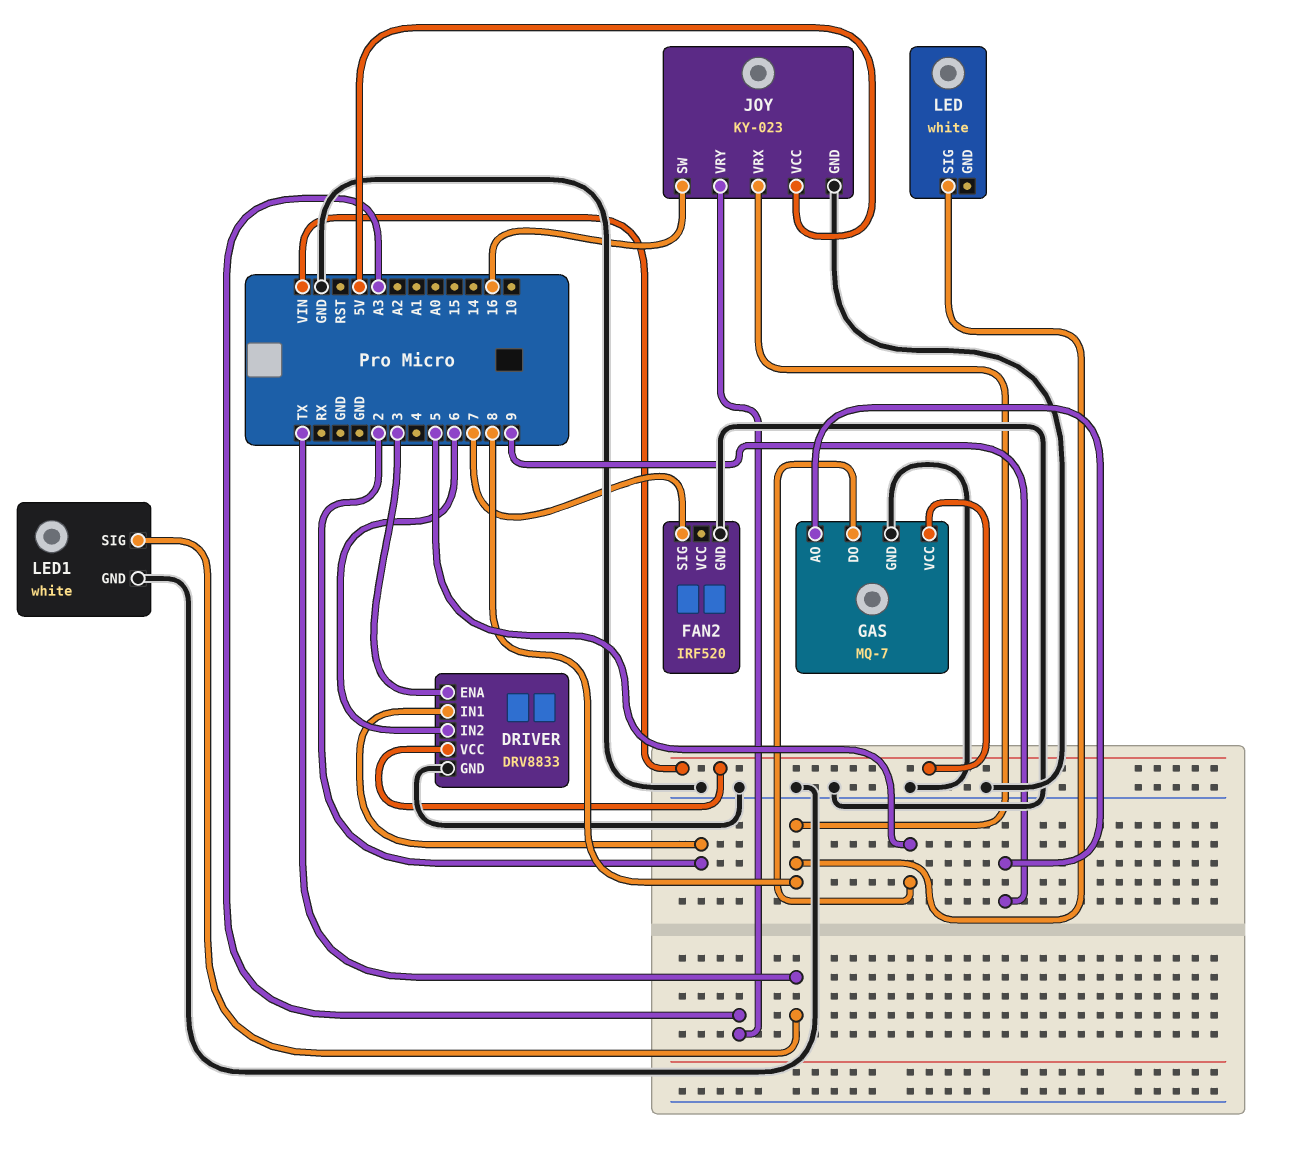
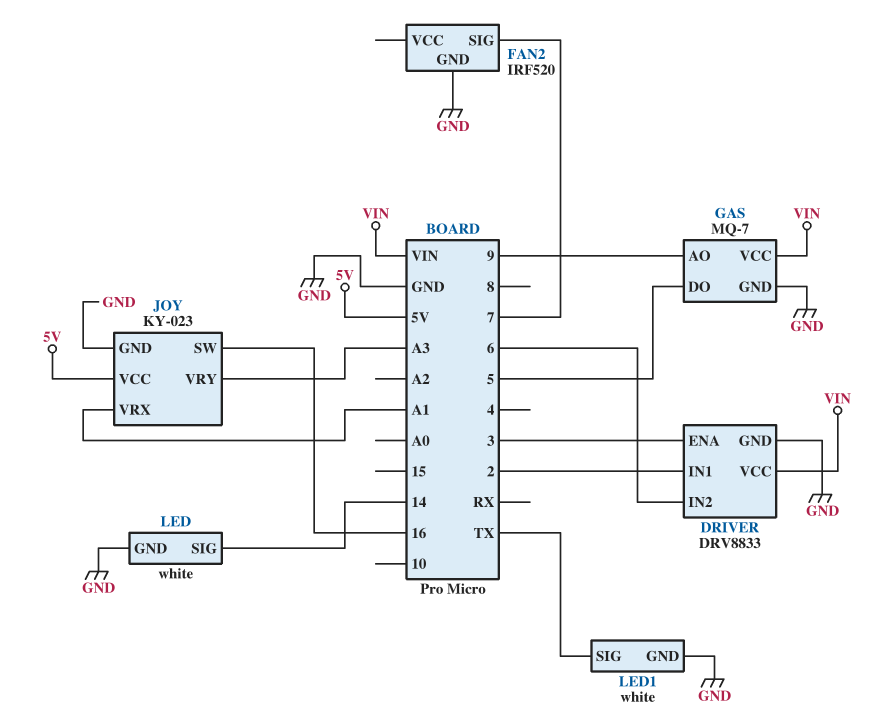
JOY pin VRX: 8 -> A1
LED pin GND: none -> GND
LED pin SIG: 8 -> 14

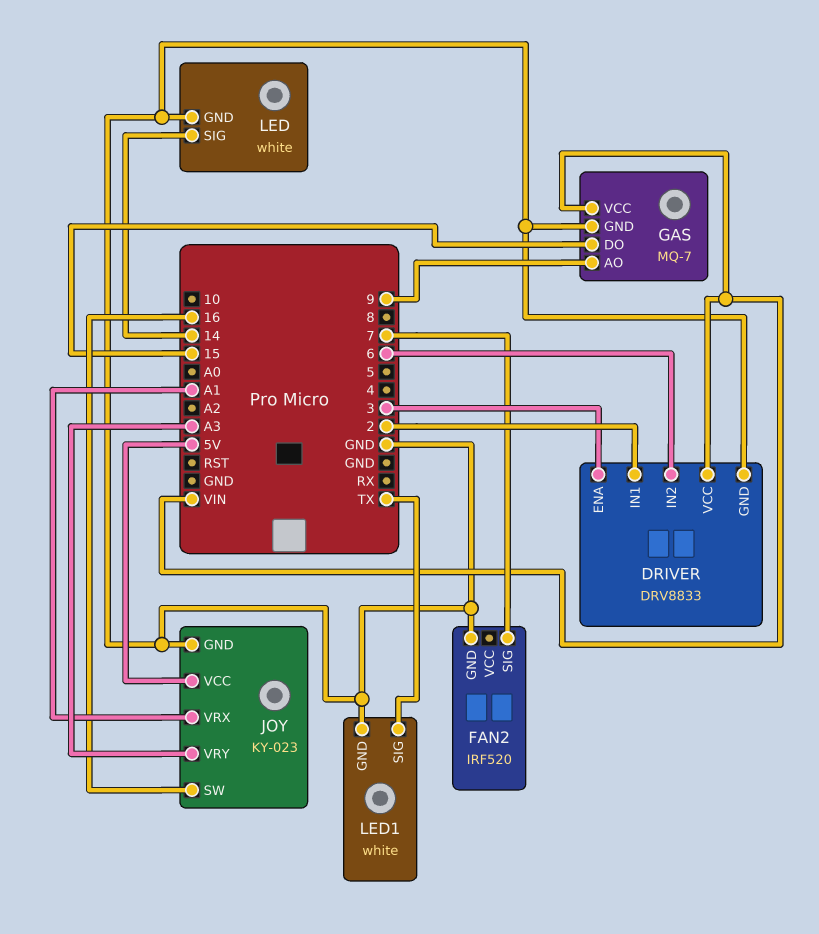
GAS pin DO: 5 -> 15

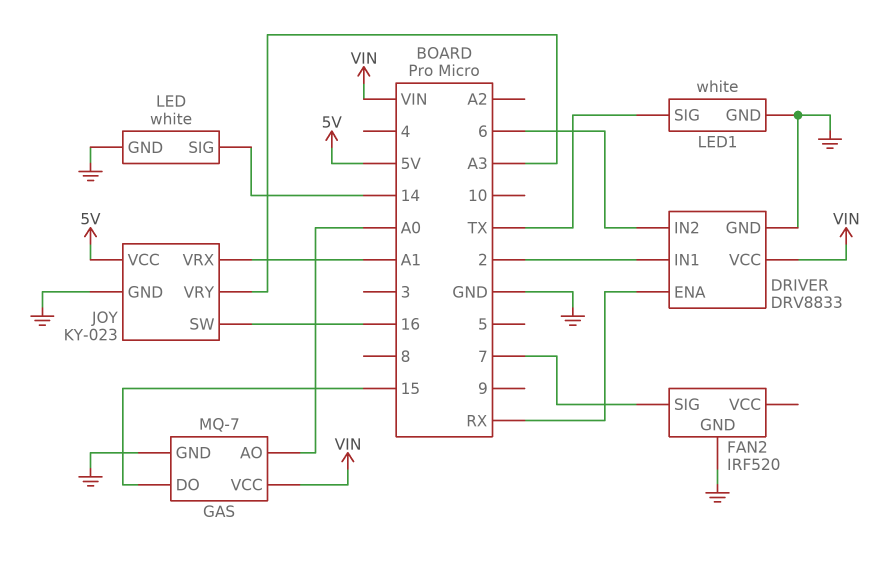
DRIVER pin ENA: 3 -> RX
GAS pin AO: 9 -> A0

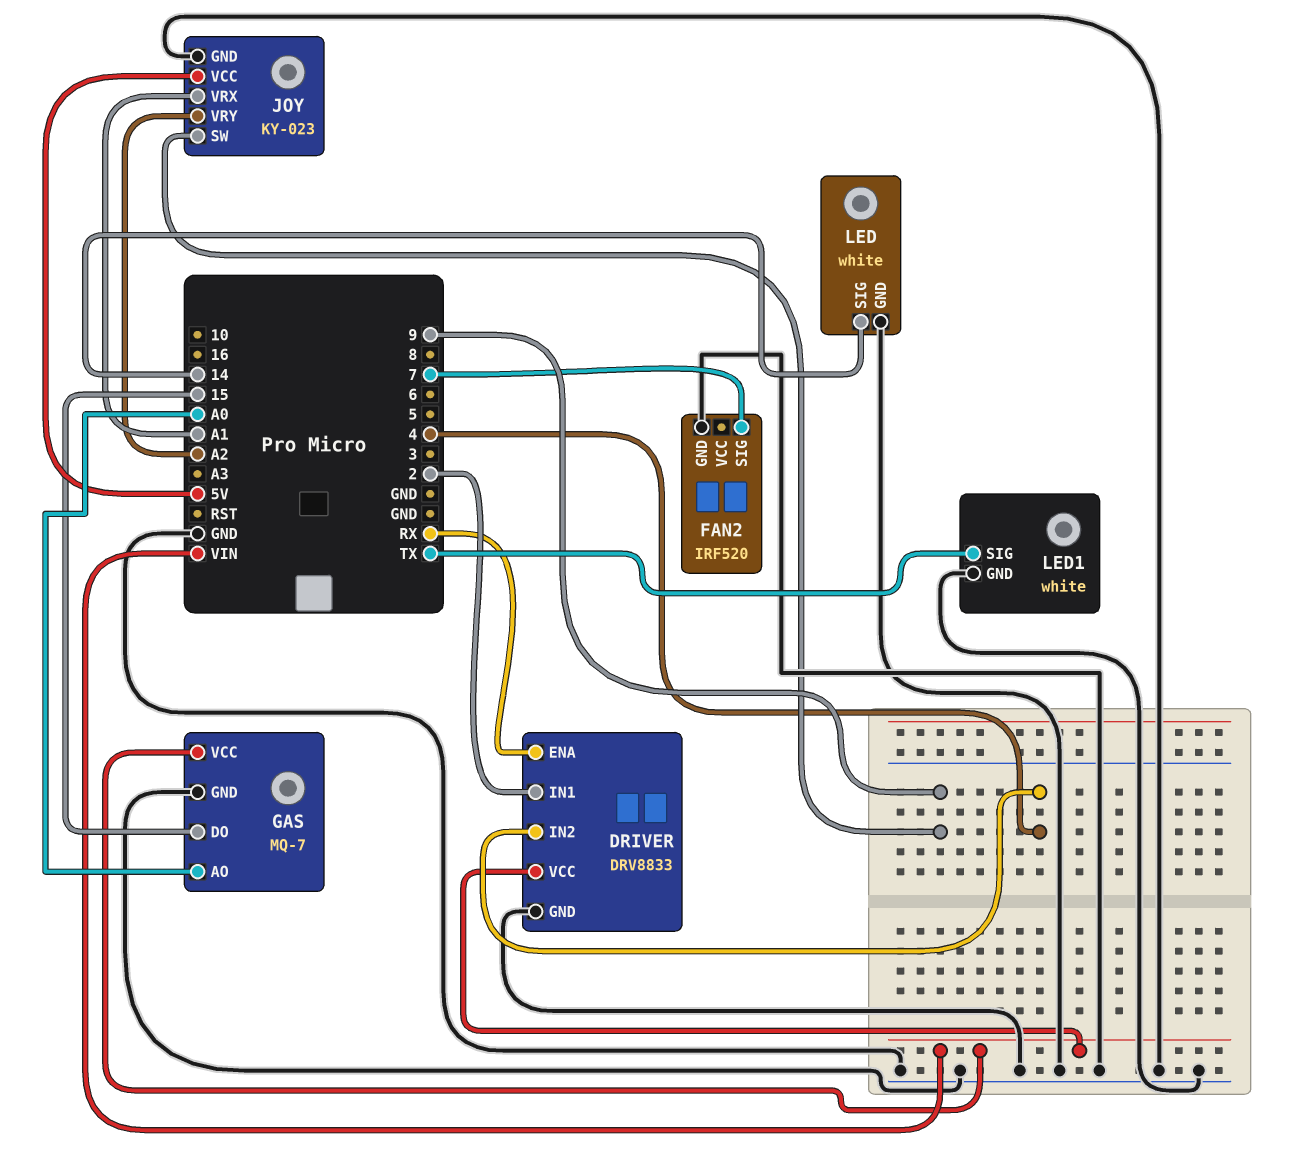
DRIVER pin IN2: 6 -> 4
JOY pin SW: 16 -> 9
JOY pin VRY: A3 -> A2

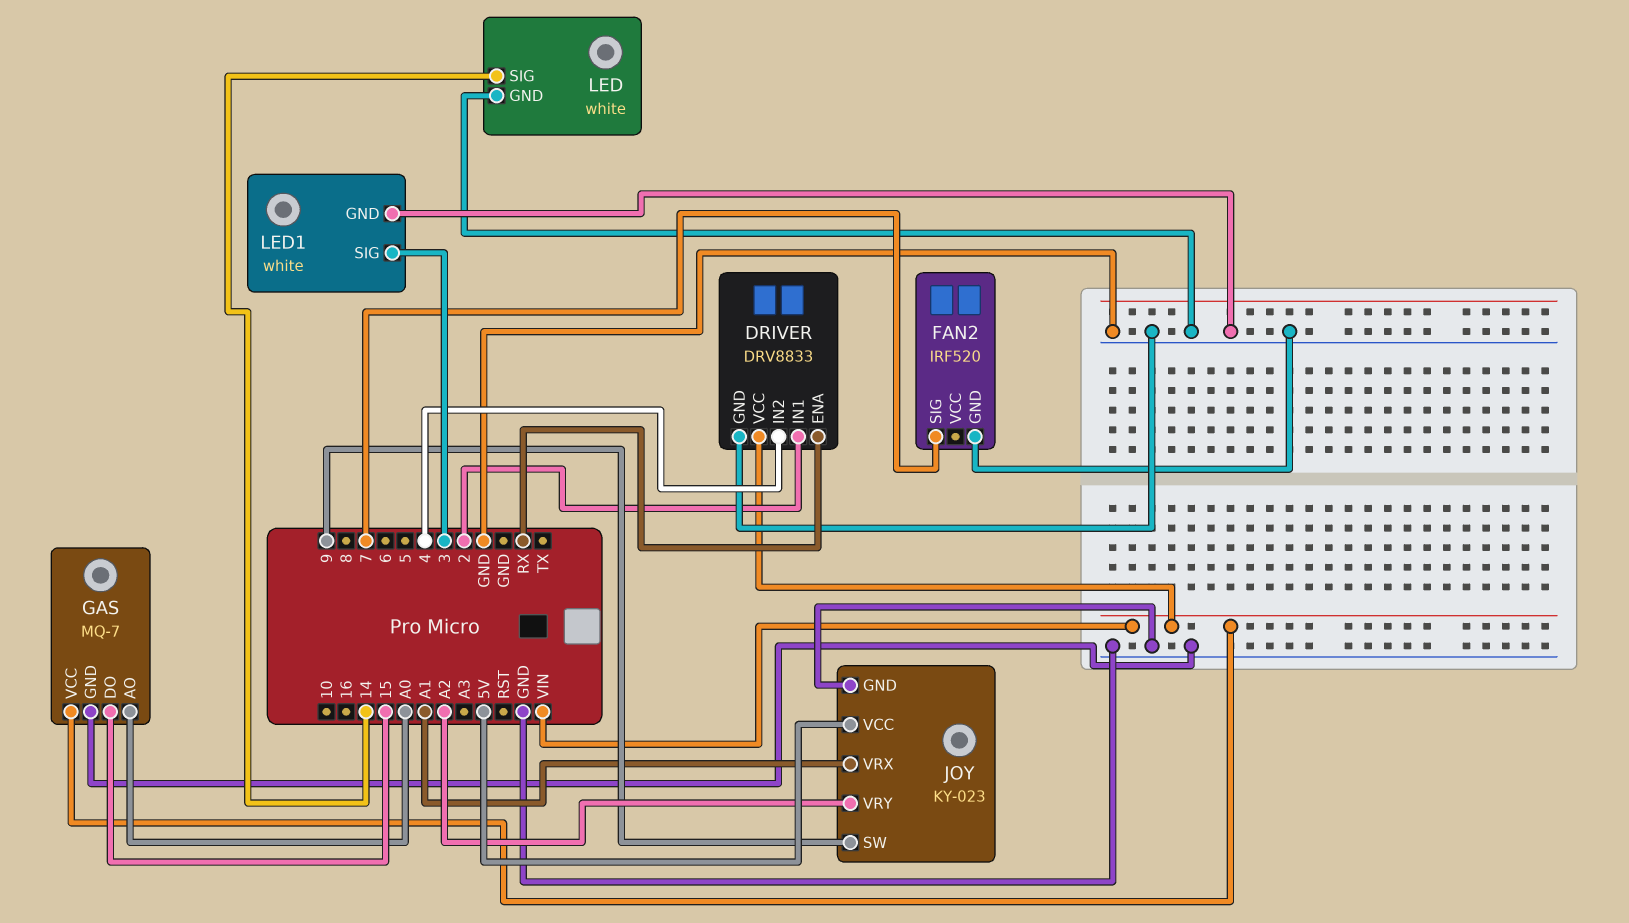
LED1 pin SIG: TX -> 3

